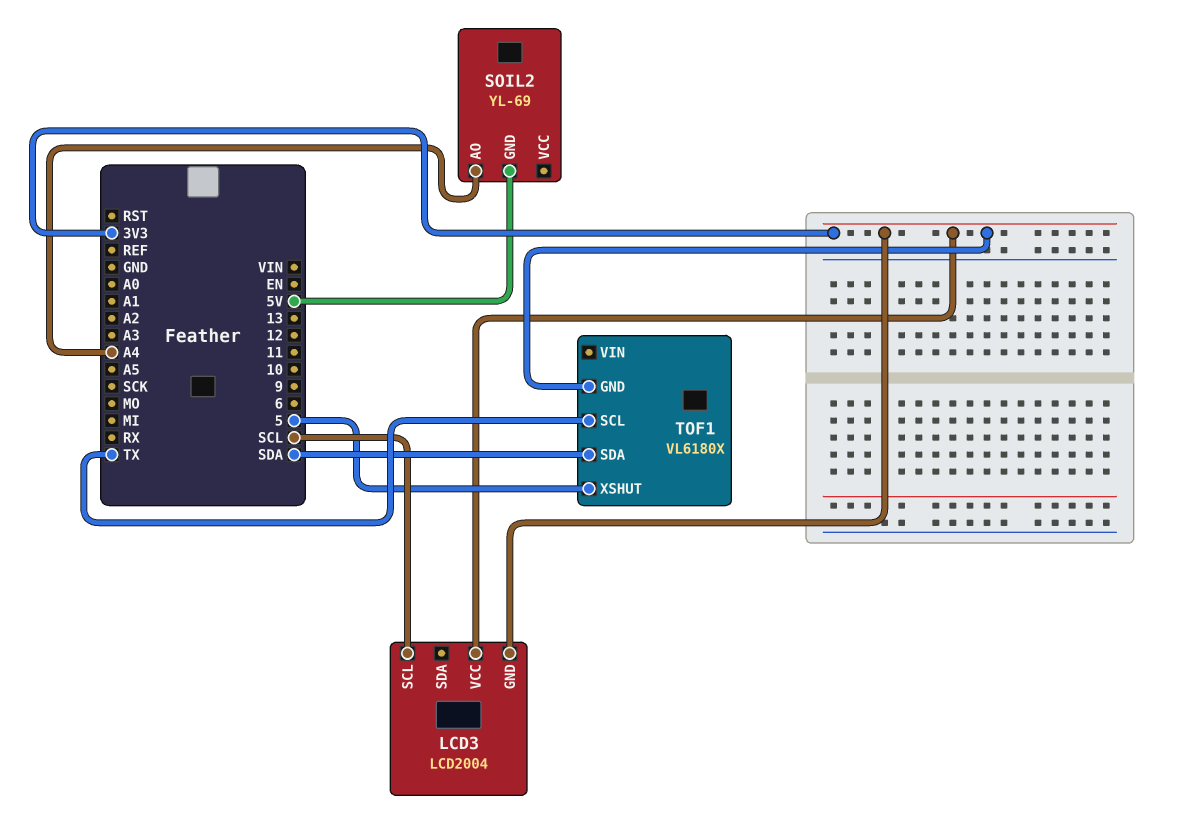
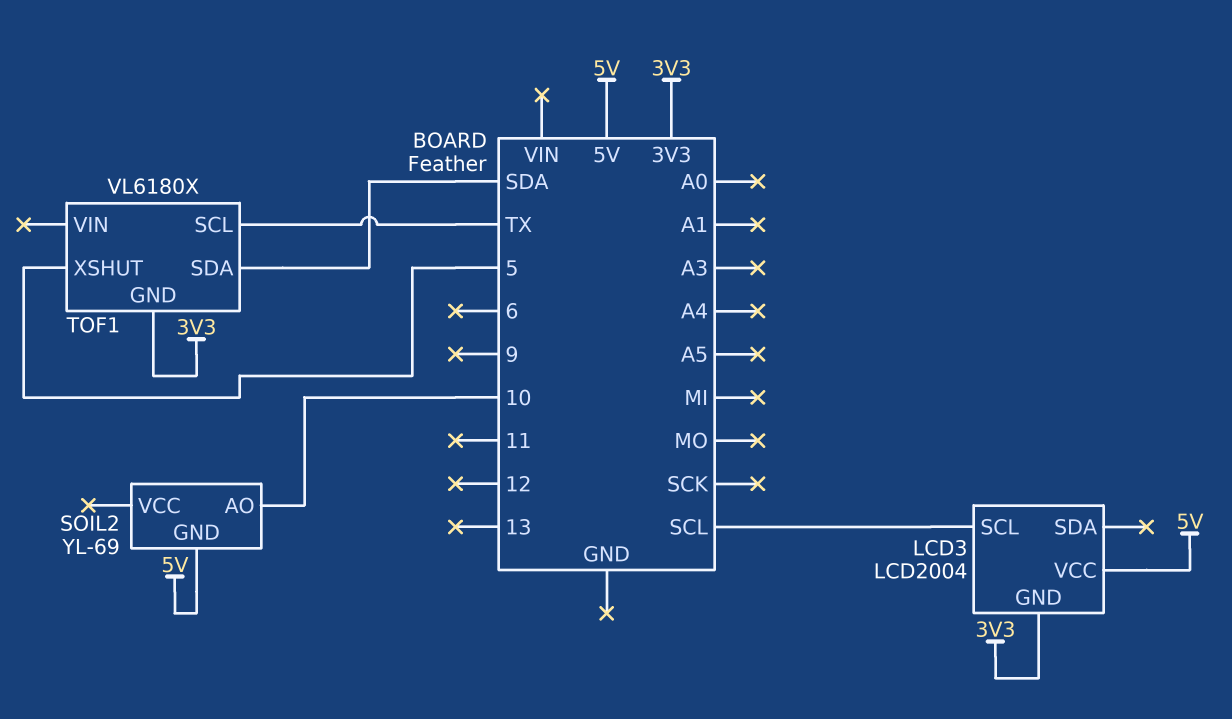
LCD3 pin VCC: 3V3 -> 5V
SOIL2 pin AO: A4 -> 10

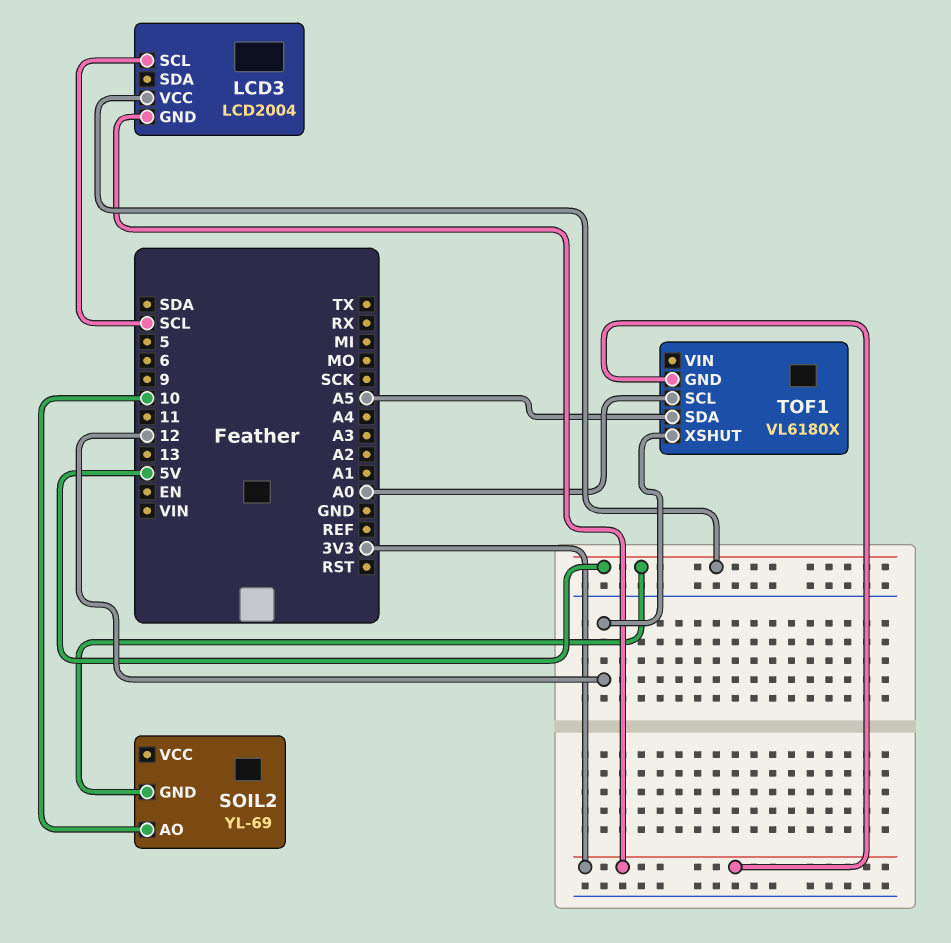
TOF1 pin SCL: TX -> A0
TOF1 pin SDA: SDA -> A5
TOF1 pin XSHUT: 5 -> 12

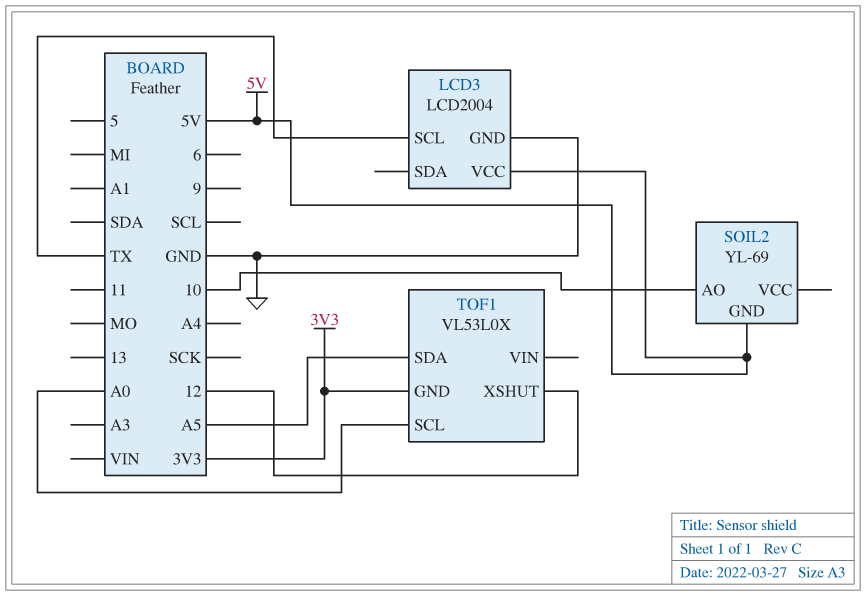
LCD3 pin GND: 3V3 -> GND
LCD3 pin SCL: SCL -> TX
TOF1: VL6180X -> VL53L0X

